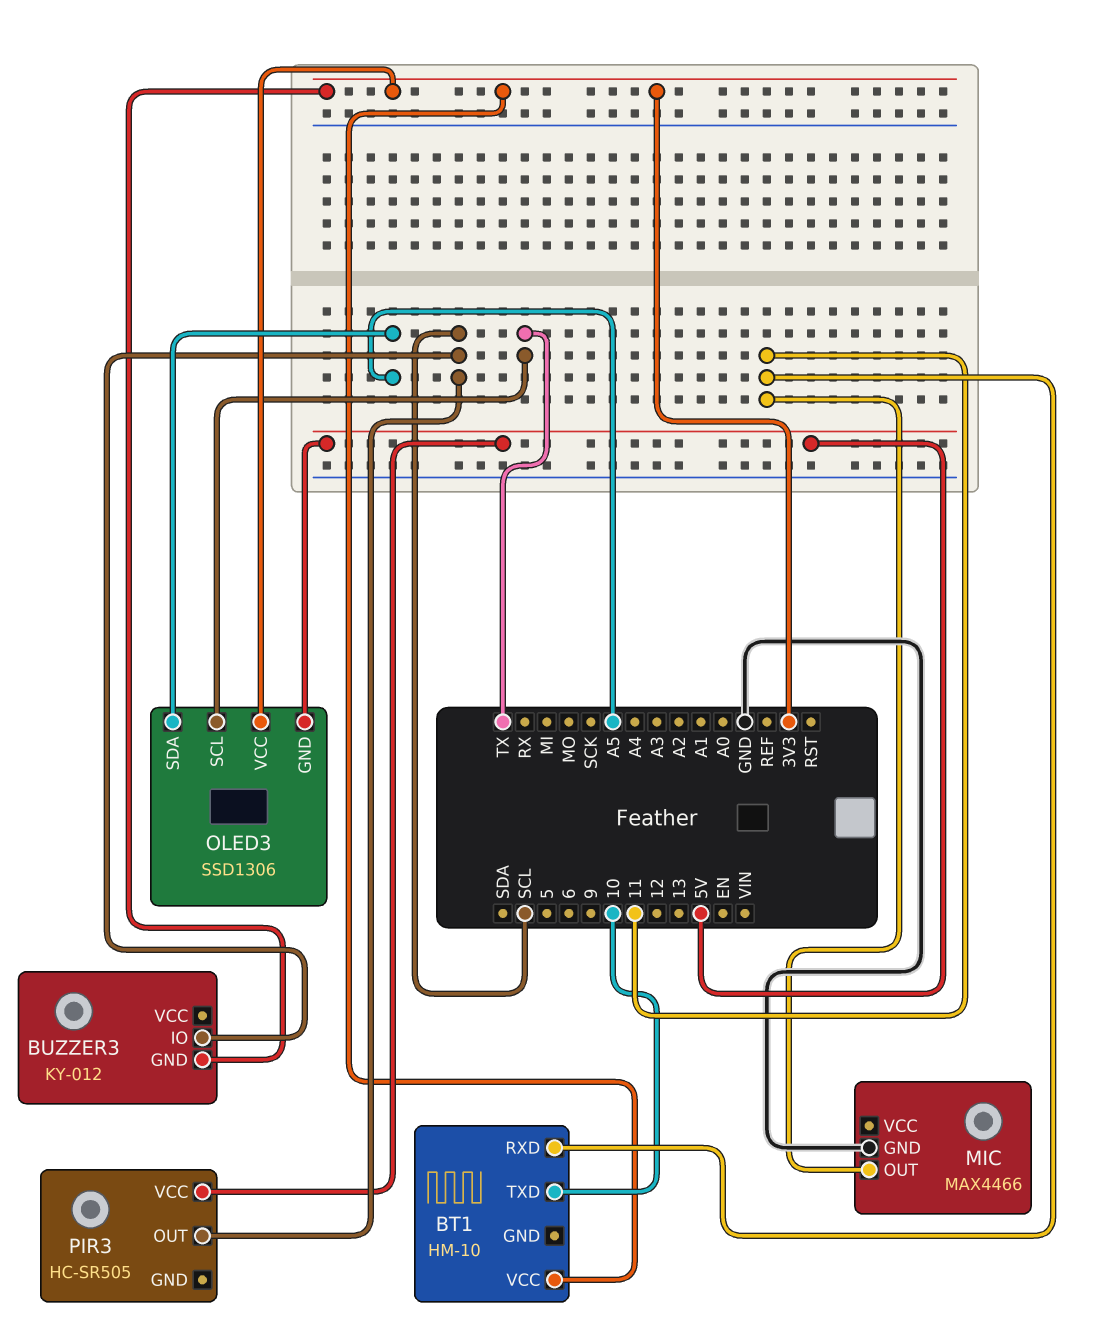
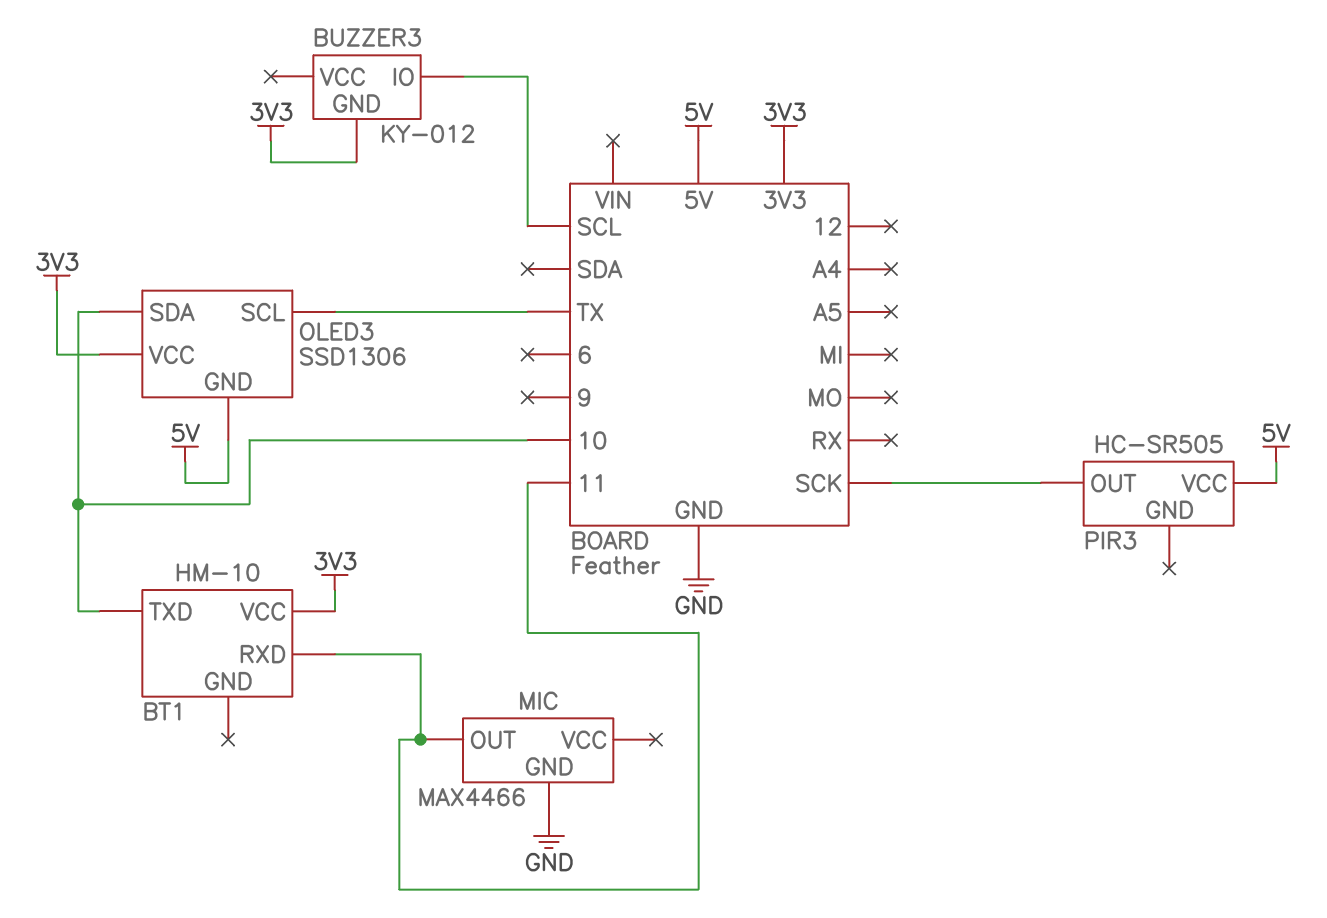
OLED3 pin SDA: A5 -> 10
PIR3 pin OUT: SCL -> SCK

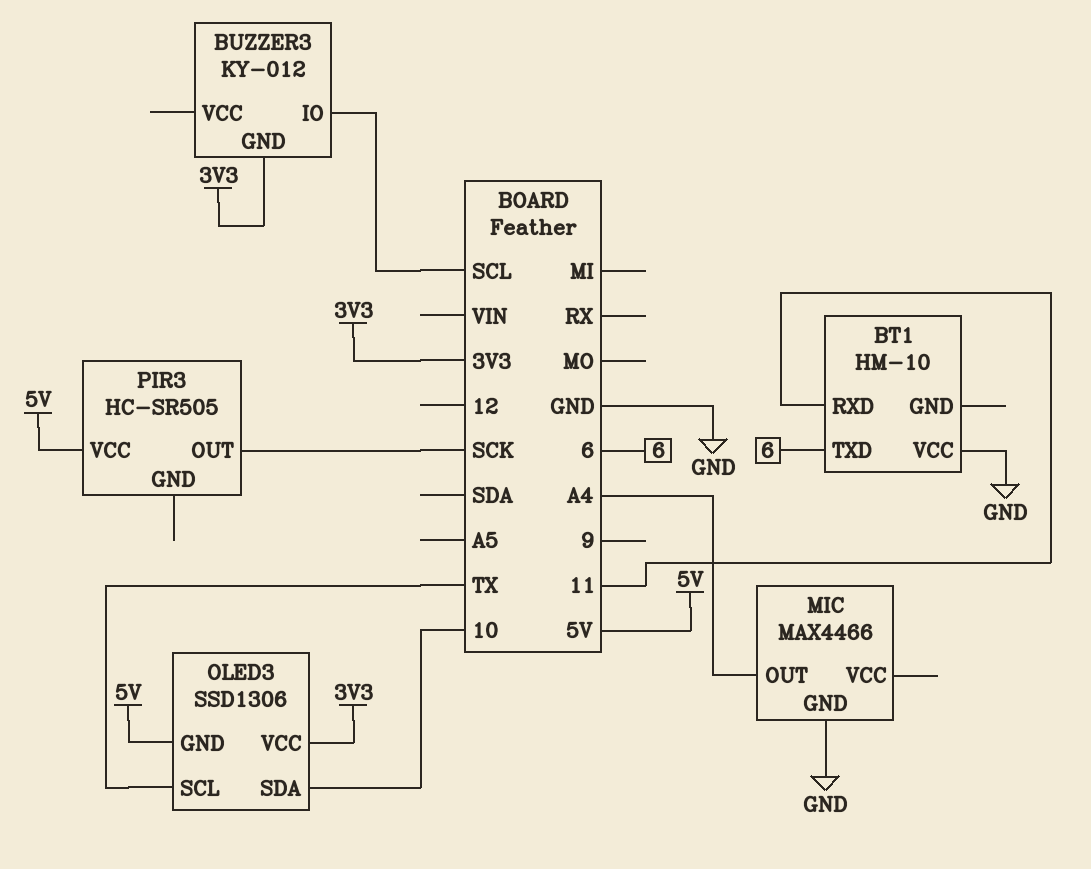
BT1 pin TXD: 10 -> 6
BT1 pin VCC: 3V3 -> GND
MIC pin OUT: 11 -> A4

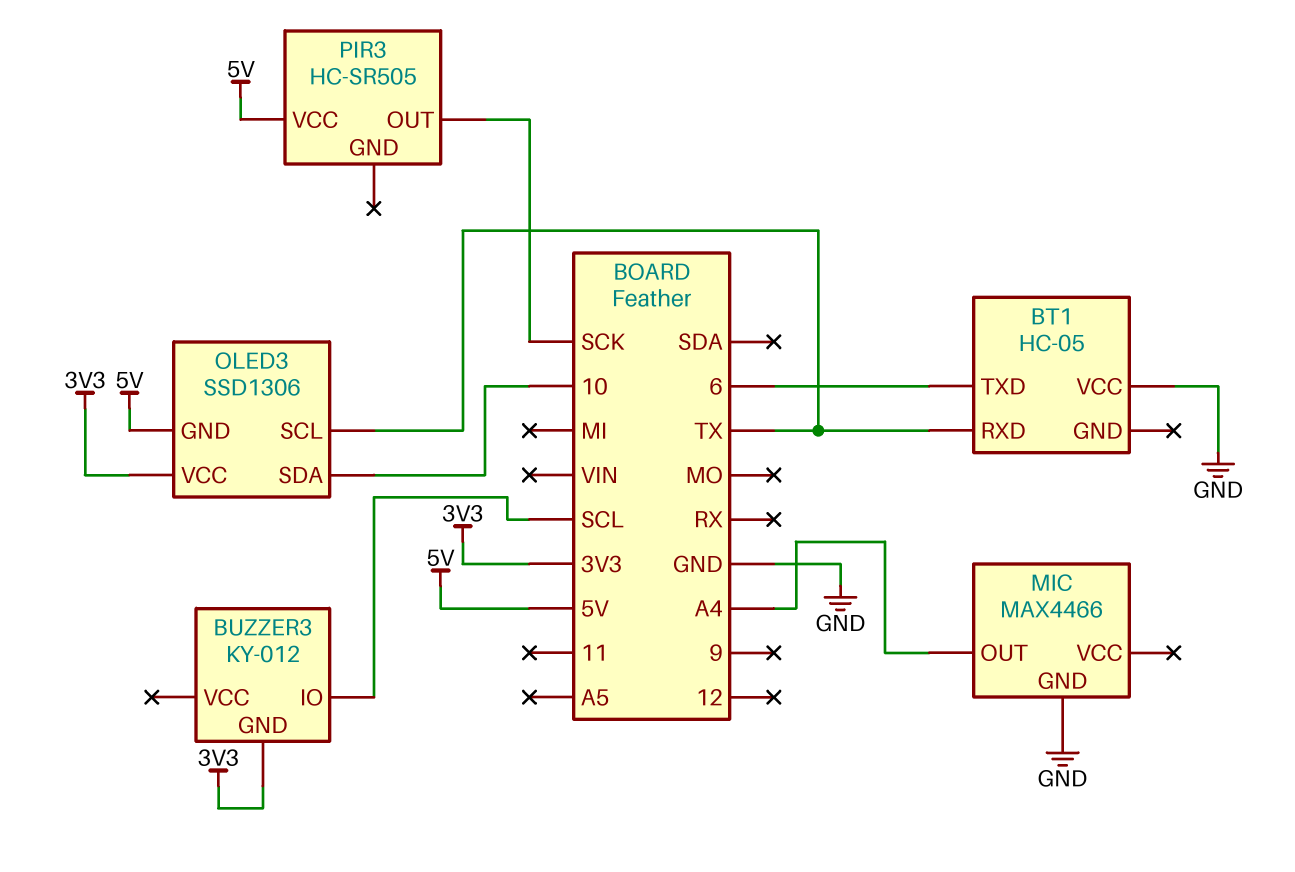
BT1: HM-10 -> HC-05
BT1 pin RXD: 11 -> TX

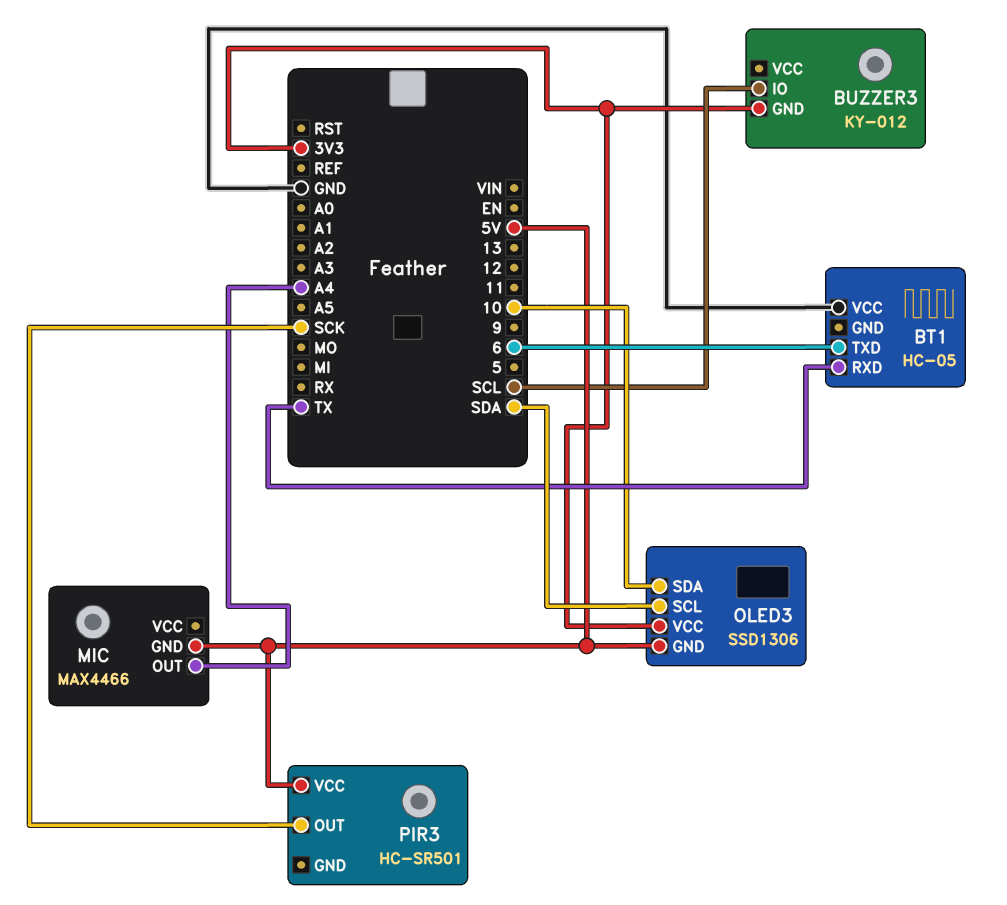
MIC pin GND: GND -> 5V
OLED3 pin SCL: TX -> SDA
PIR3: HC-SR505 -> HC-SR501

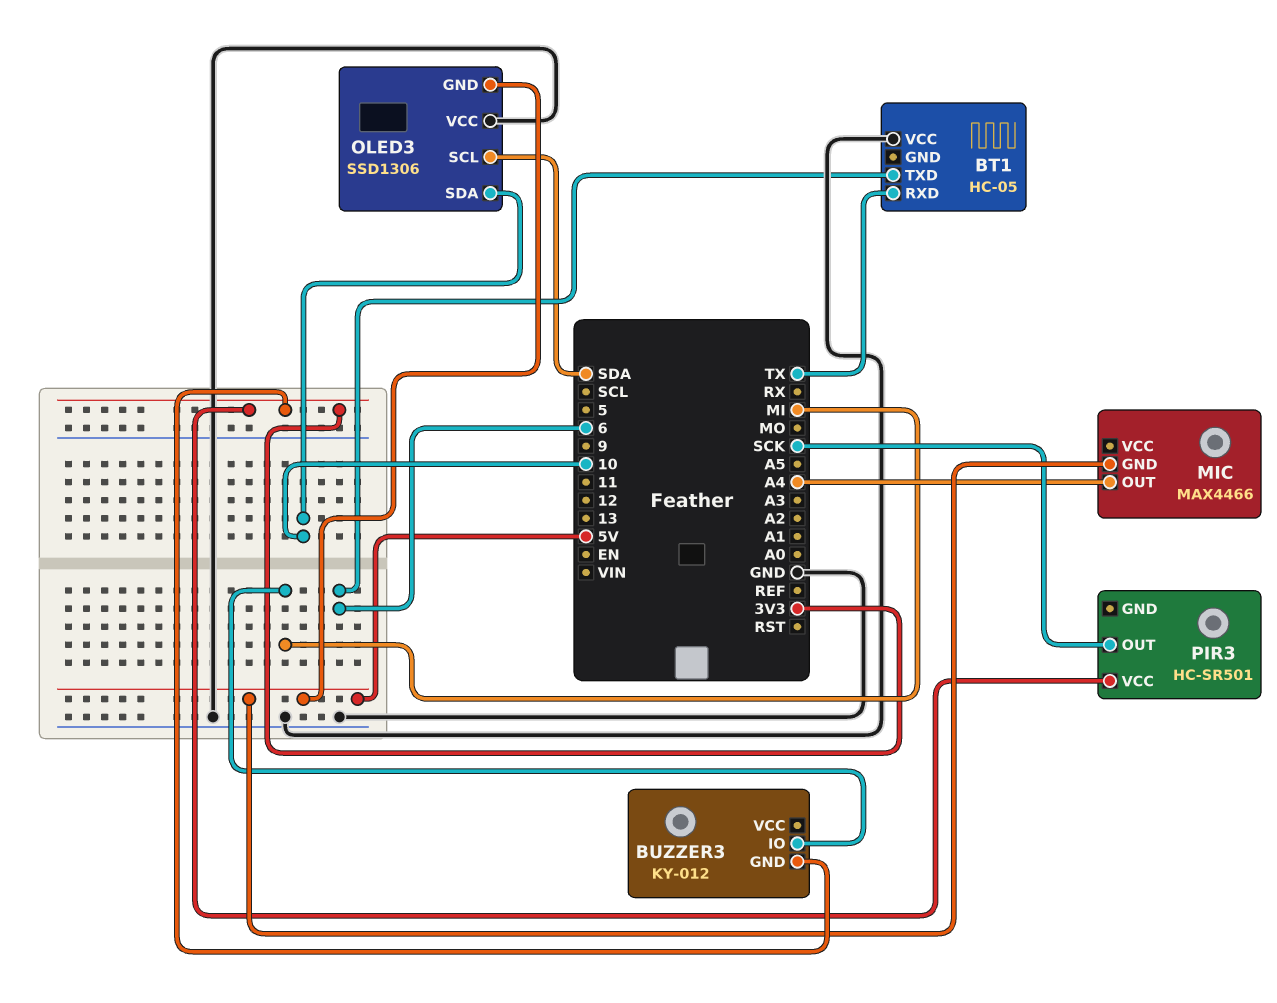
BUZZER3 pin IO: SCL -> MI
OLED3 pin VCC: 3V3 -> GND
PIR3 pin VCC: 5V -> 3V3

